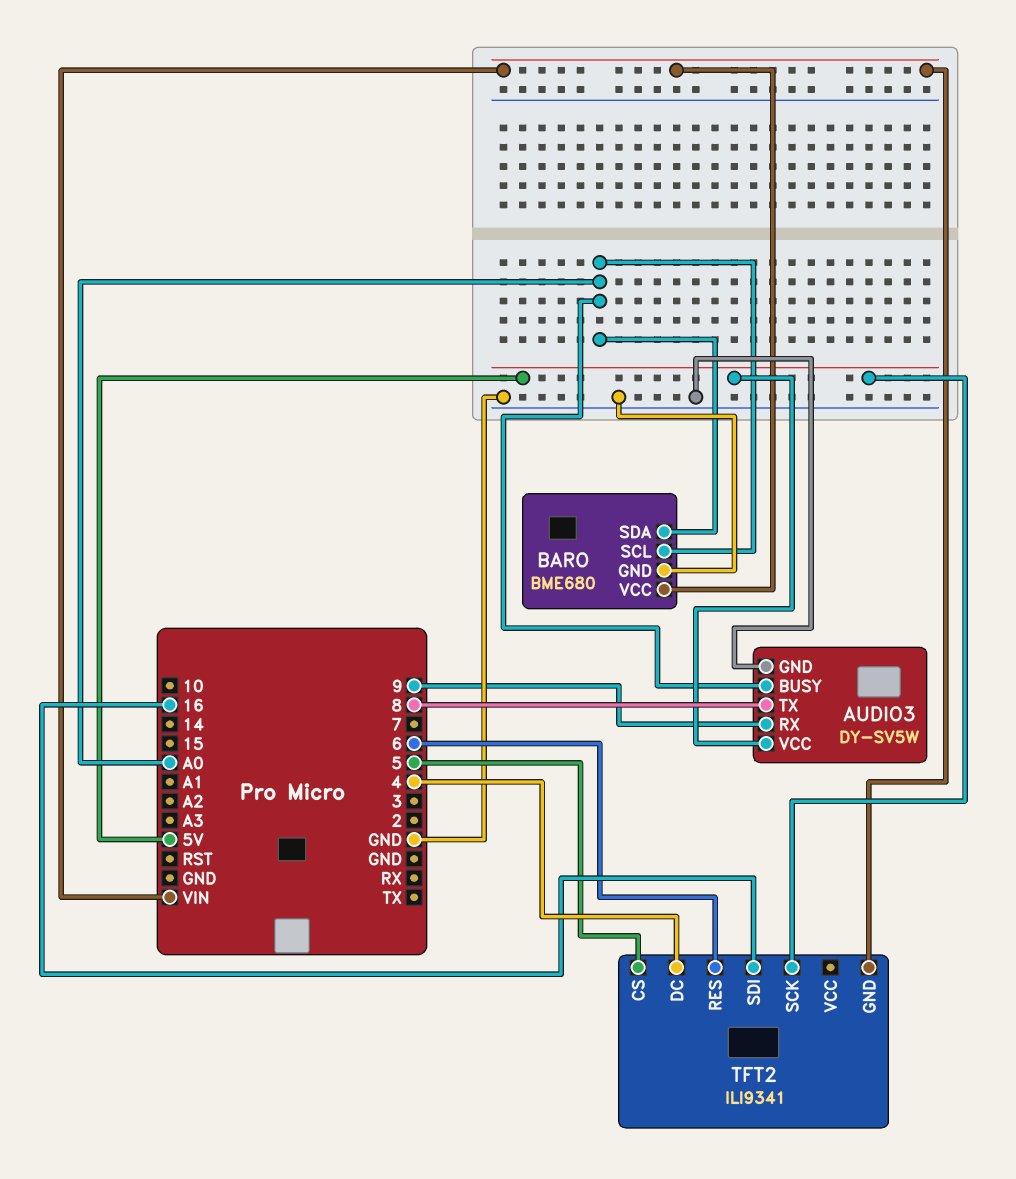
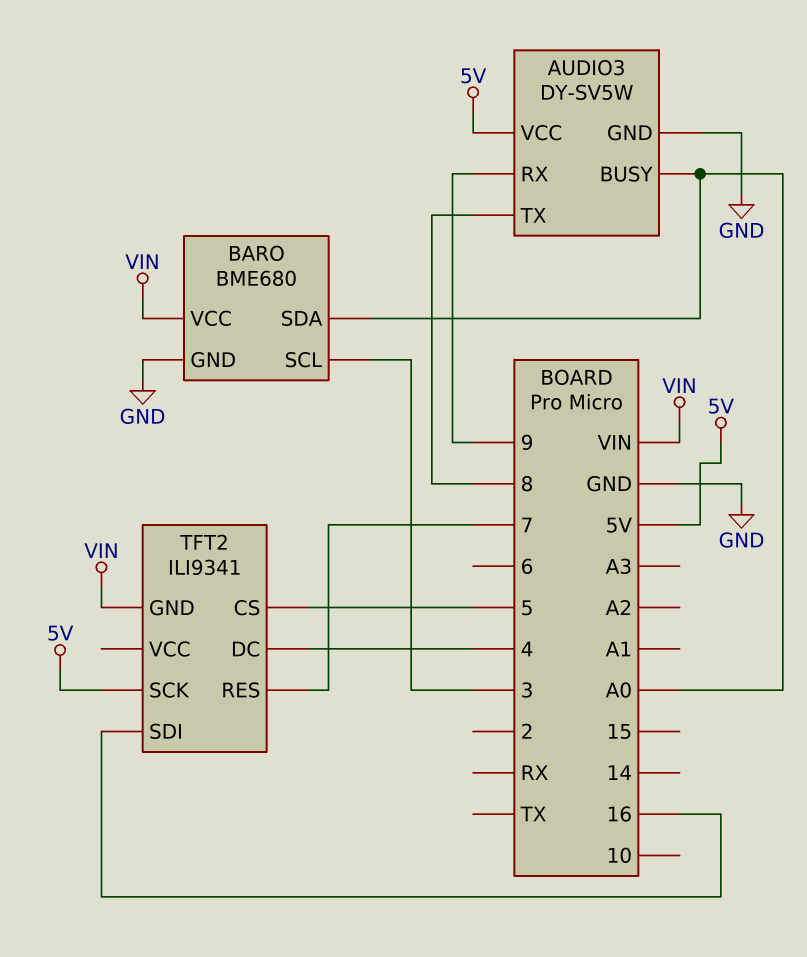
BARO pin SCL: A0 -> 3
TFT2 pin RES: 6 -> 7

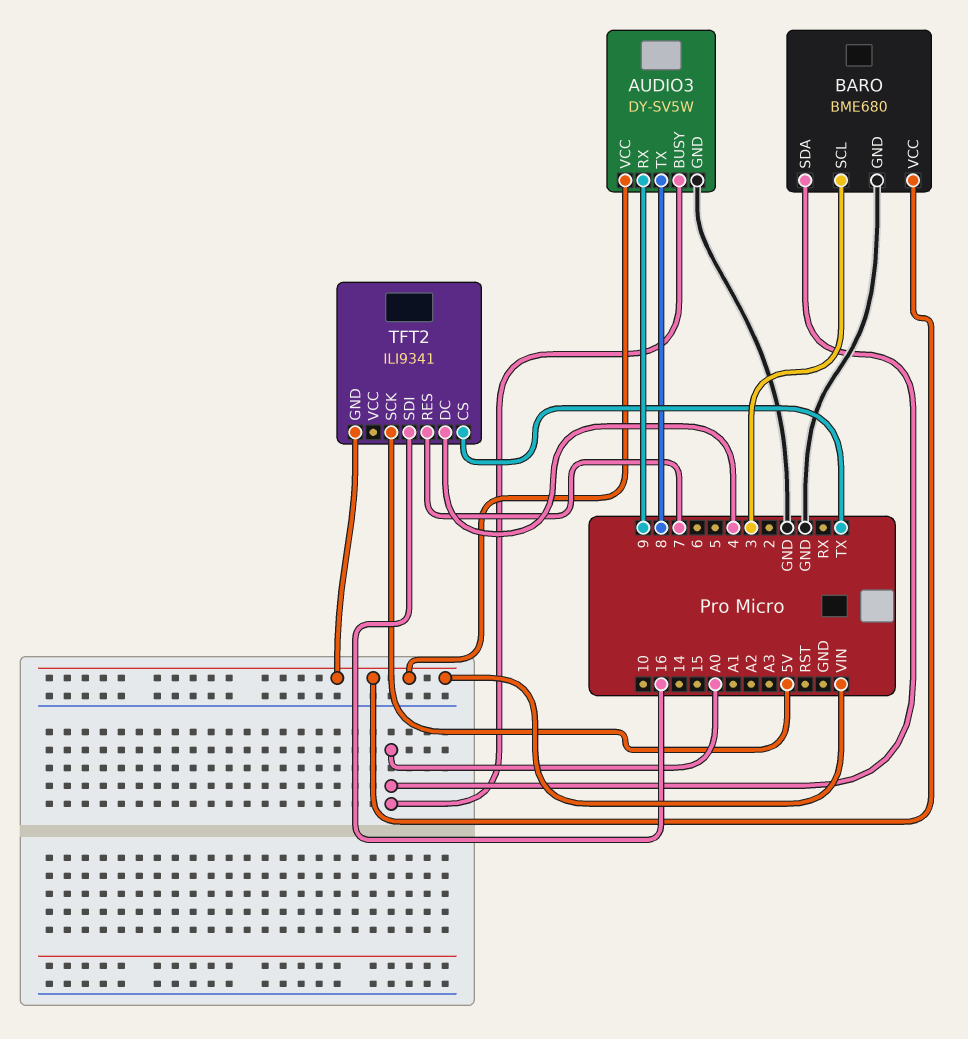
AUDIO3 pin VCC: 5V -> VIN
TFT2 pin CS: 5 -> TX

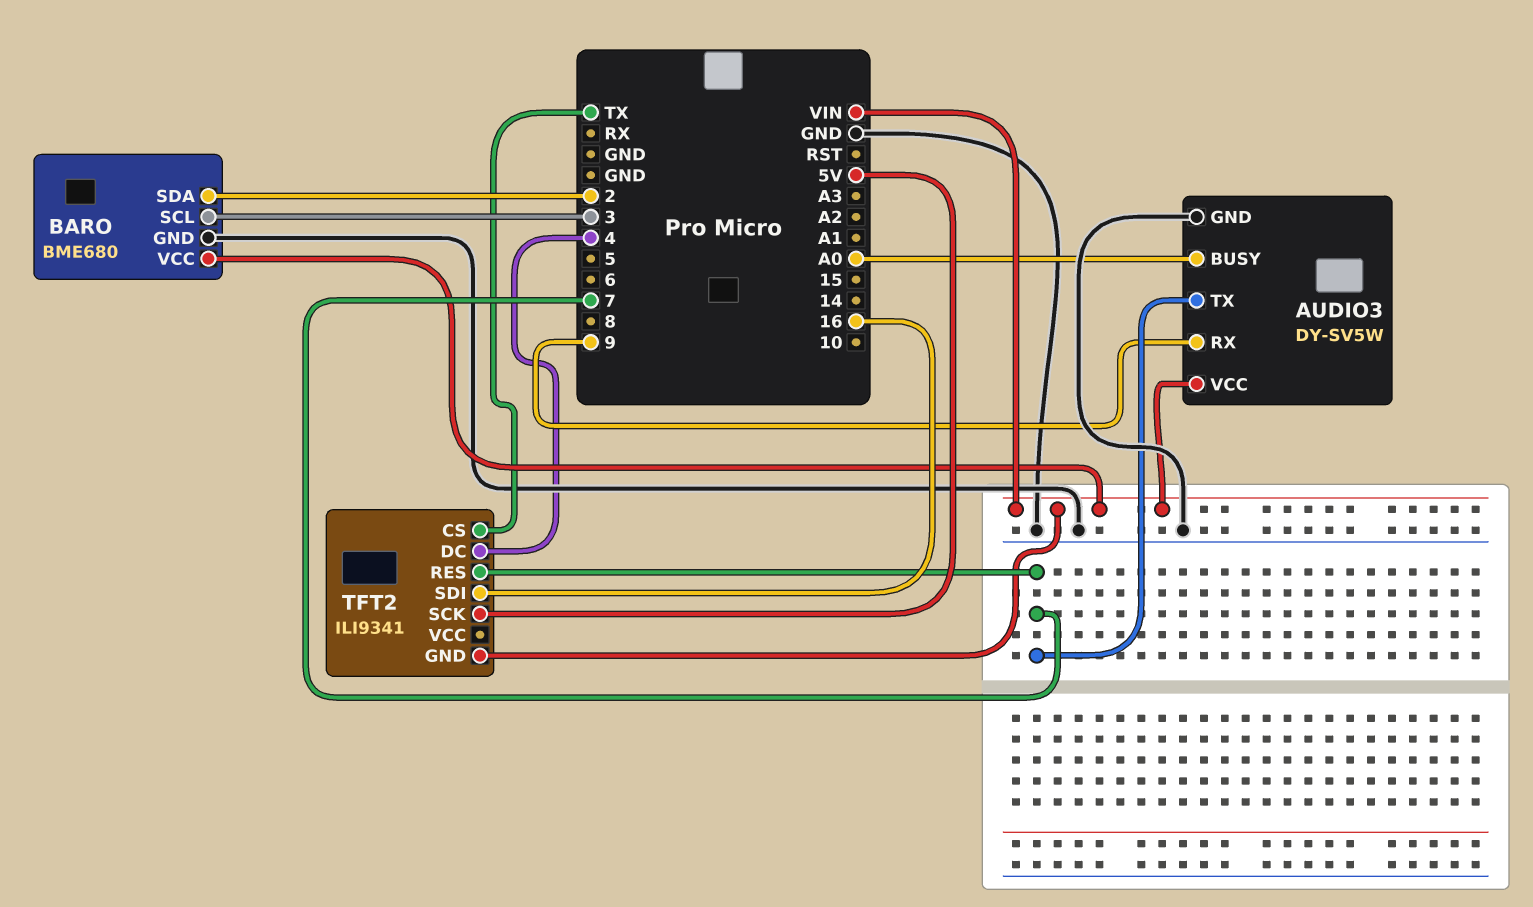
AUDIO3 pin TX: 8 -> 7
BARO pin SDA: A0 -> 2

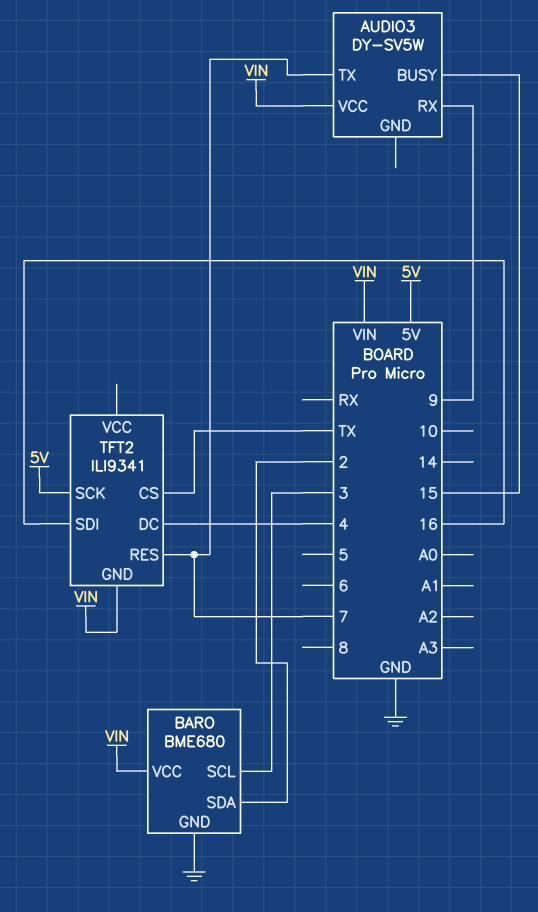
AUDIO3 pin BUSY: A0 -> 15
AUDIO3 pin GND: GND -> none

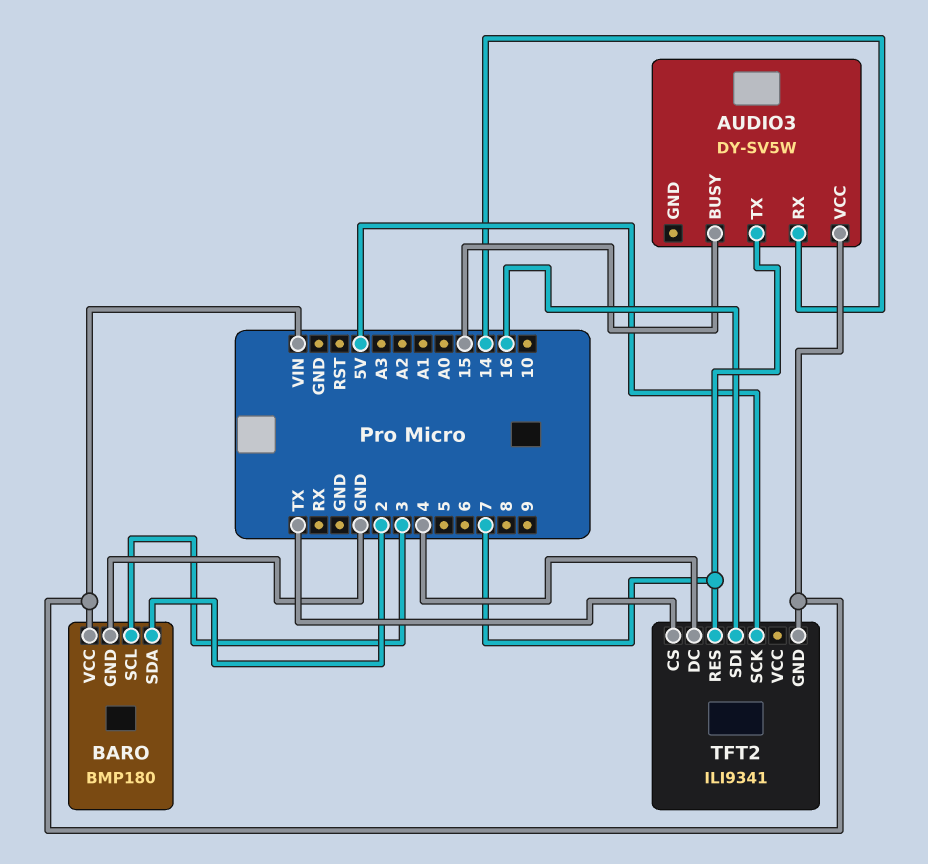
AUDIO3 pin RX: 9 -> 14
BARO: BME680 -> BMP180

